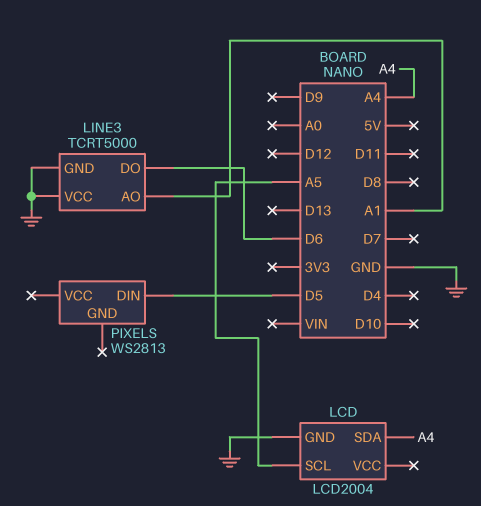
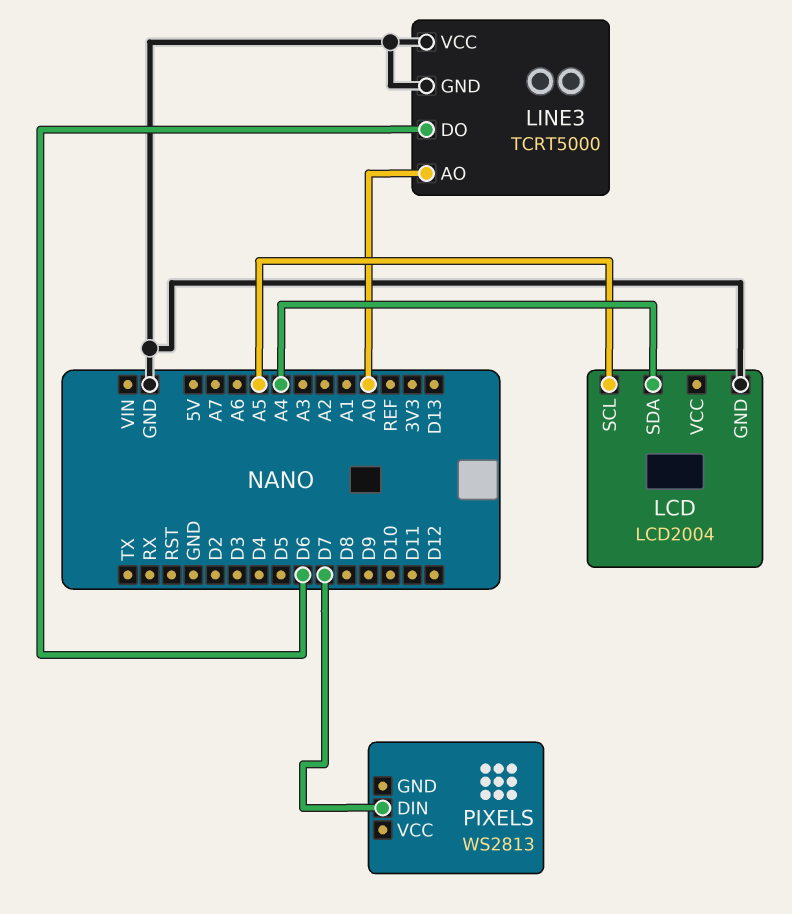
LINE3 pin AO: A1 -> A0
PIXELS pin DIN: D5 -> D7

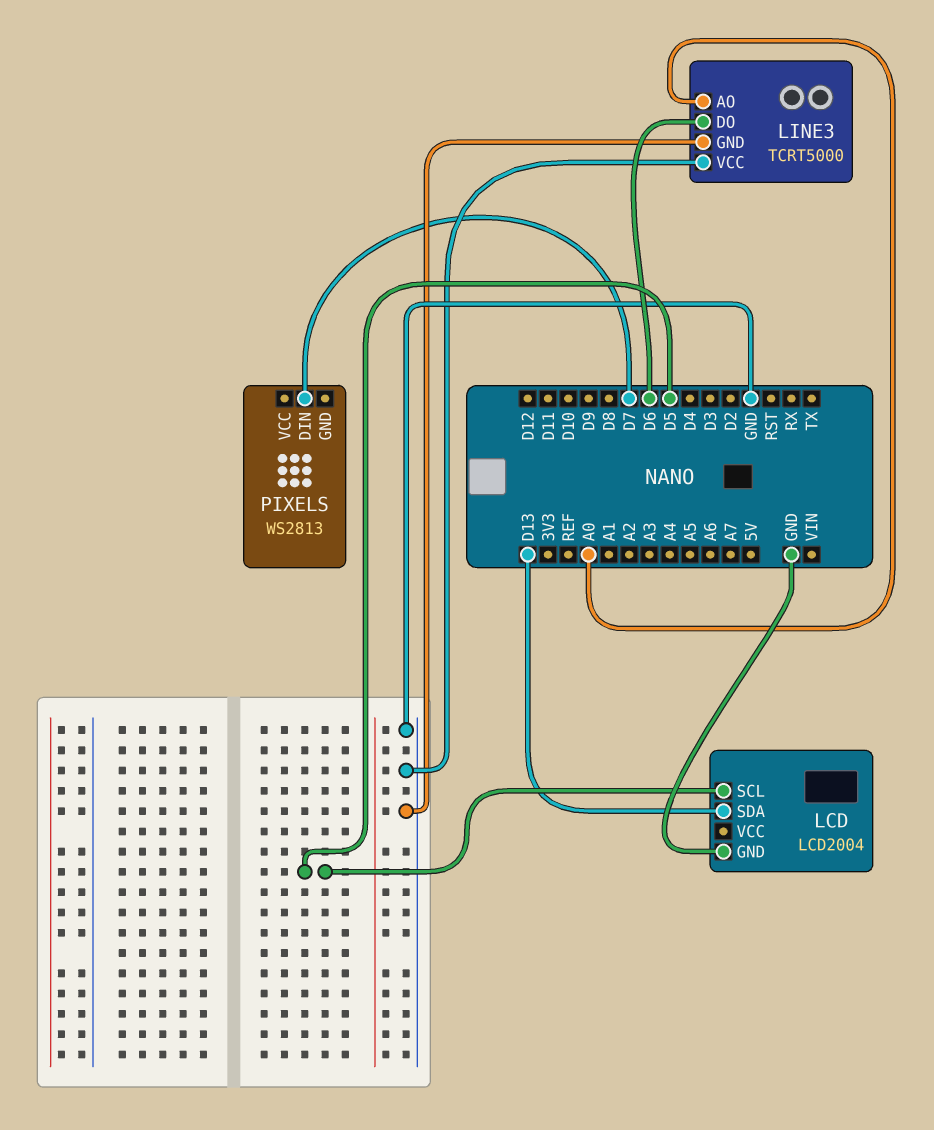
LCD pin SCL: A5 -> D5
LCD pin SDA: A4 -> D13

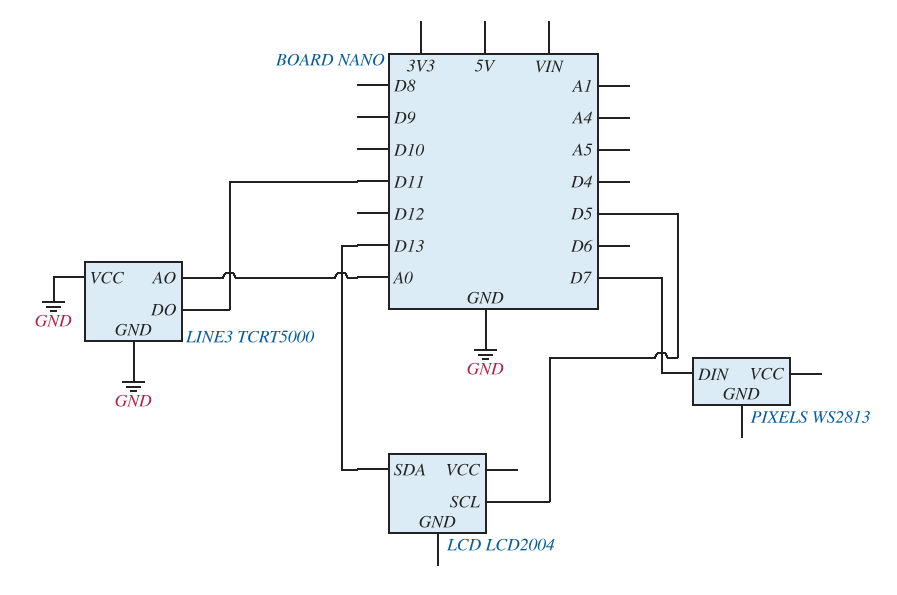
LCD pin GND: GND -> none
LINE3 pin DO: D6 -> D11

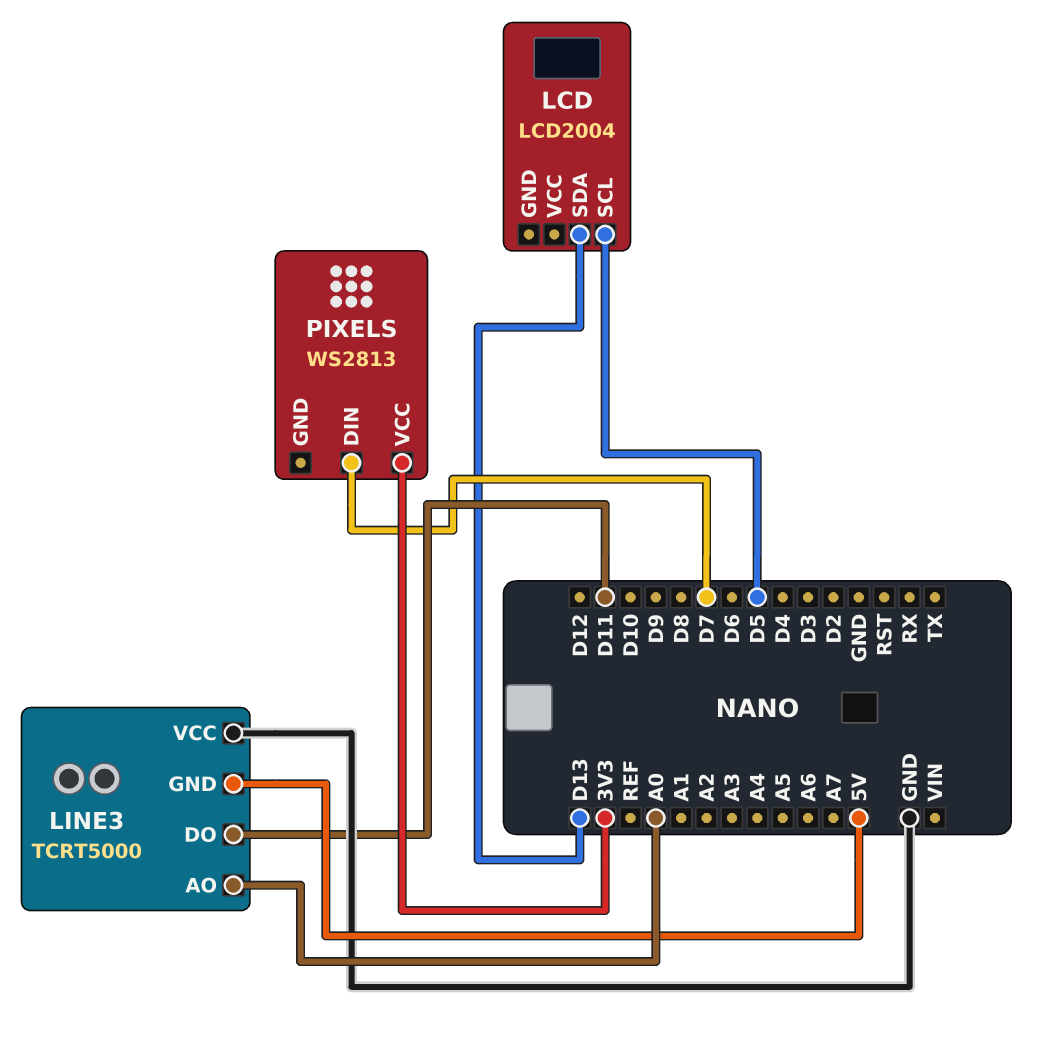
LINE3 pin GND: GND -> 5V
PIXELS pin VCC: none -> 3V3

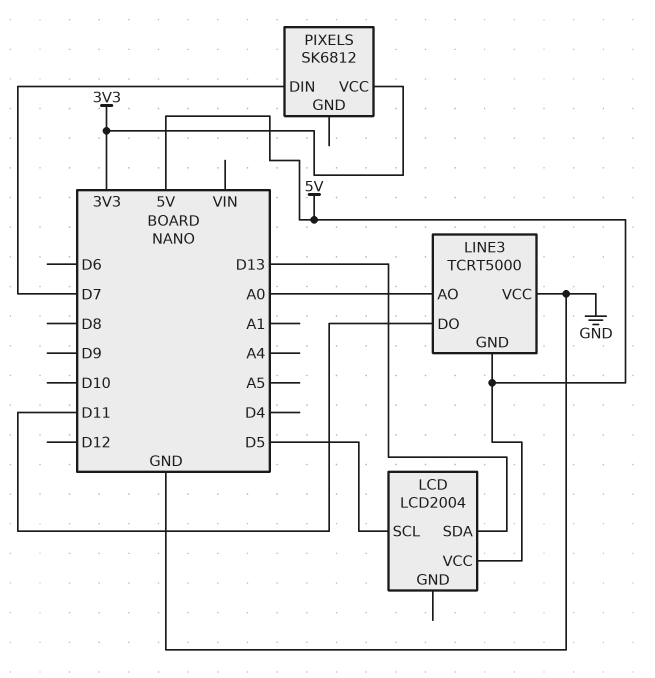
LCD pin VCC: none -> 5V
PIXELS: WS2813 -> SK6812

